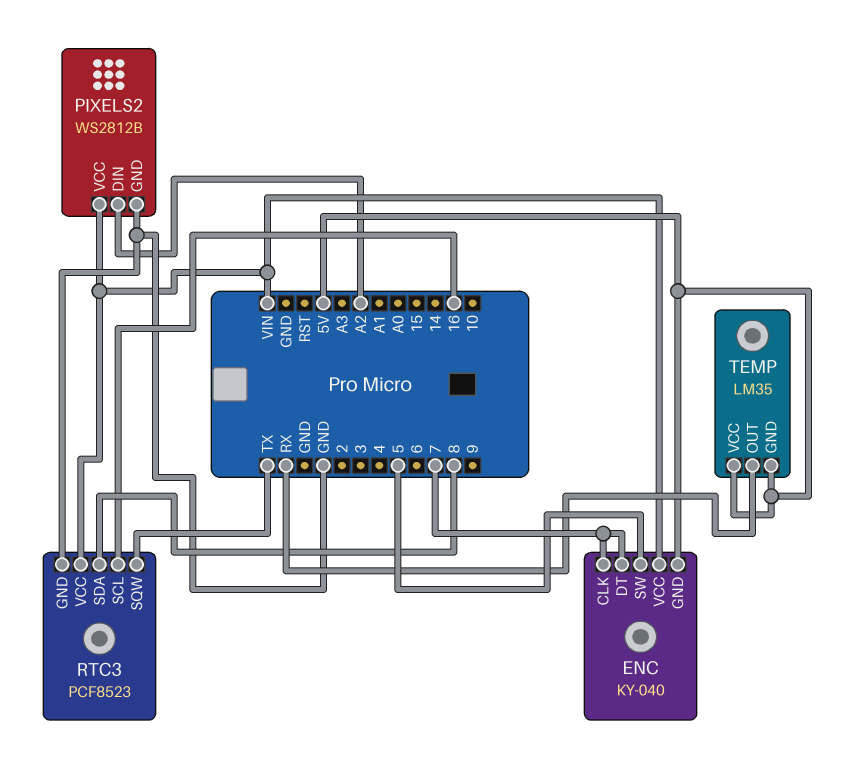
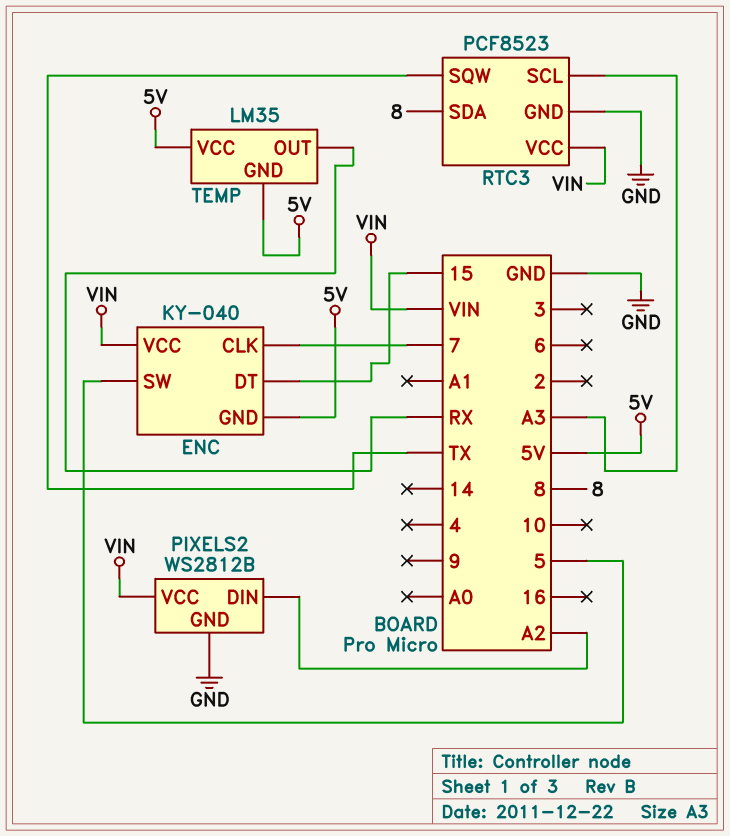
ENC pin DT: 7 -> 15
RTC3 pin SCL: 16 -> A3

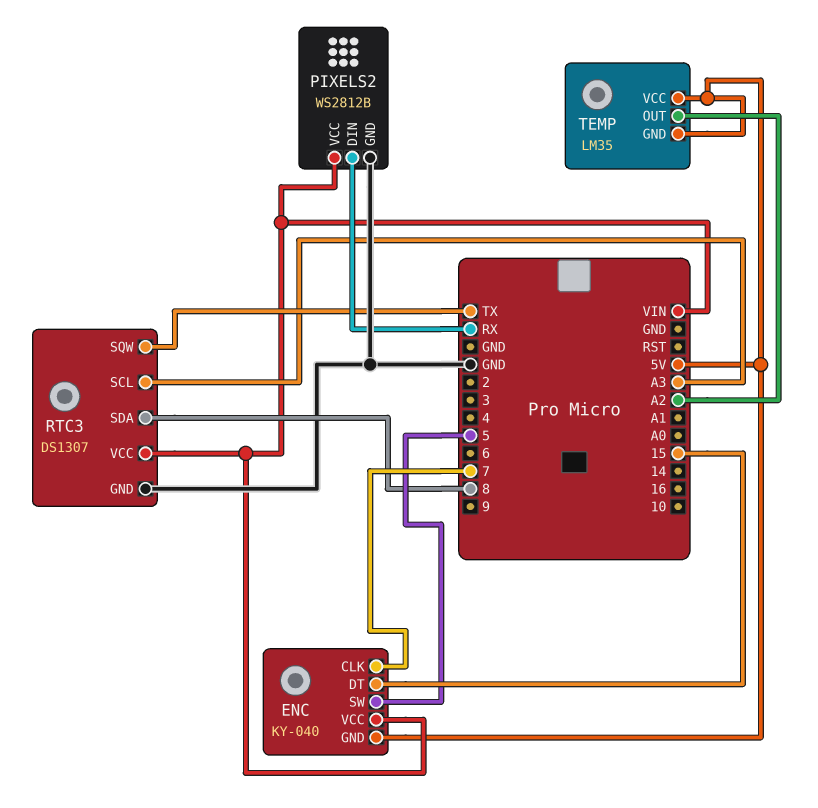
PIXELS2 pin DIN: A2 -> RX
RTC3: PCF8523 -> DS1307
TEMP pin OUT: RX -> A2

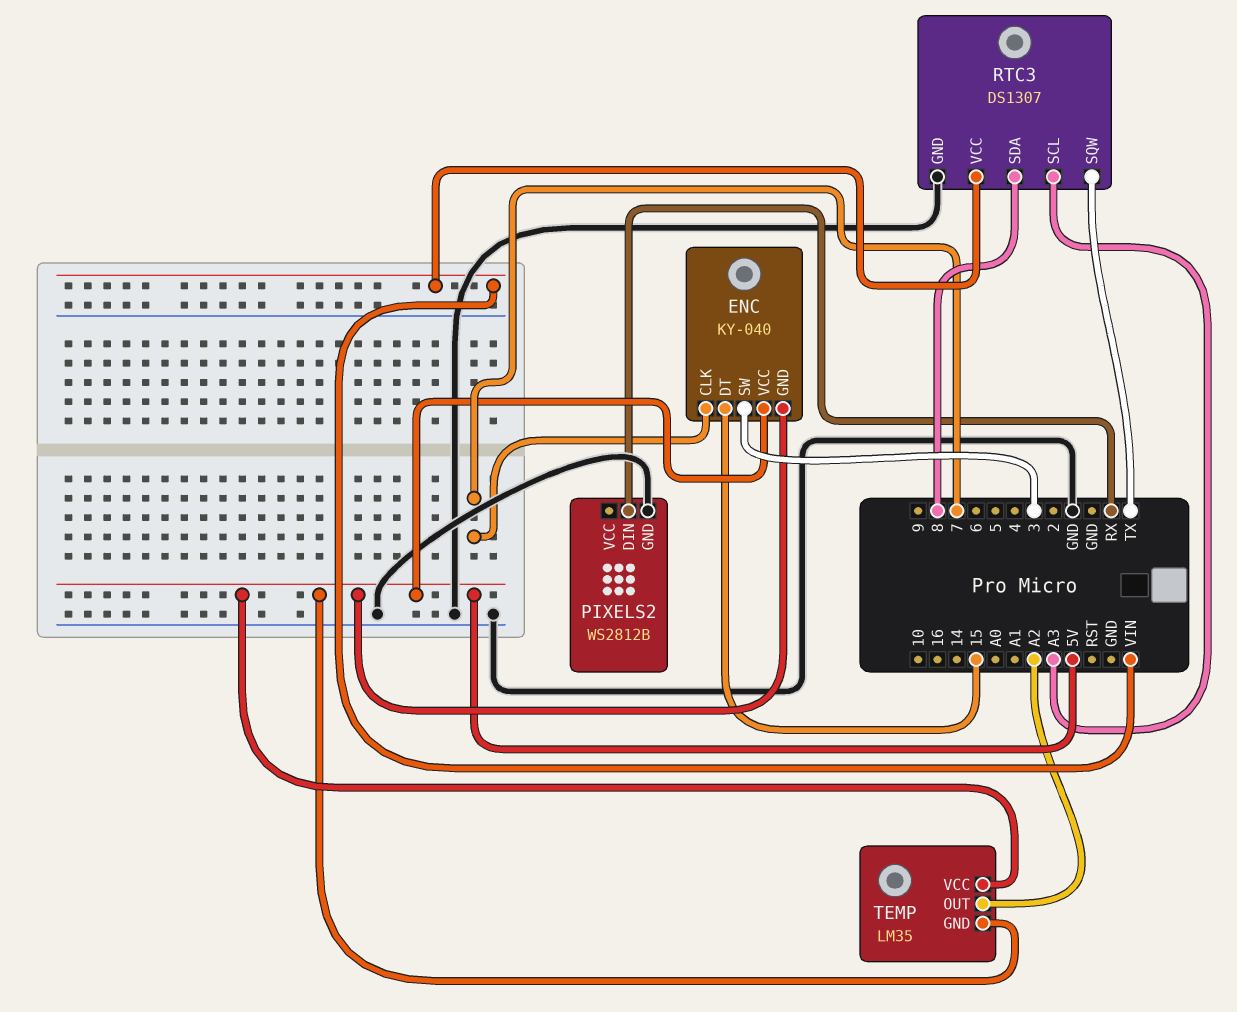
ENC pin SW: 5 -> 3
ENC pin VCC: VIN -> 5V
PIXELS2 pin VCC: VIN -> none

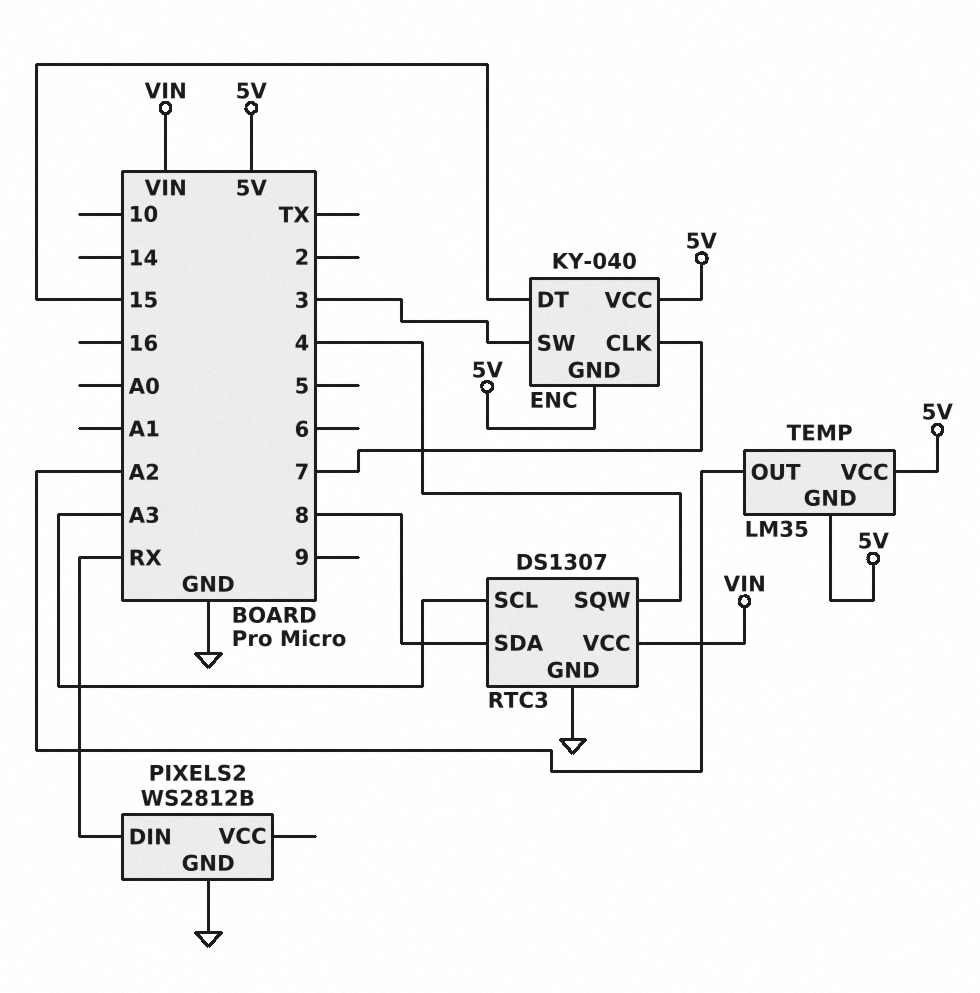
RTC3 pin SQW: TX -> 4

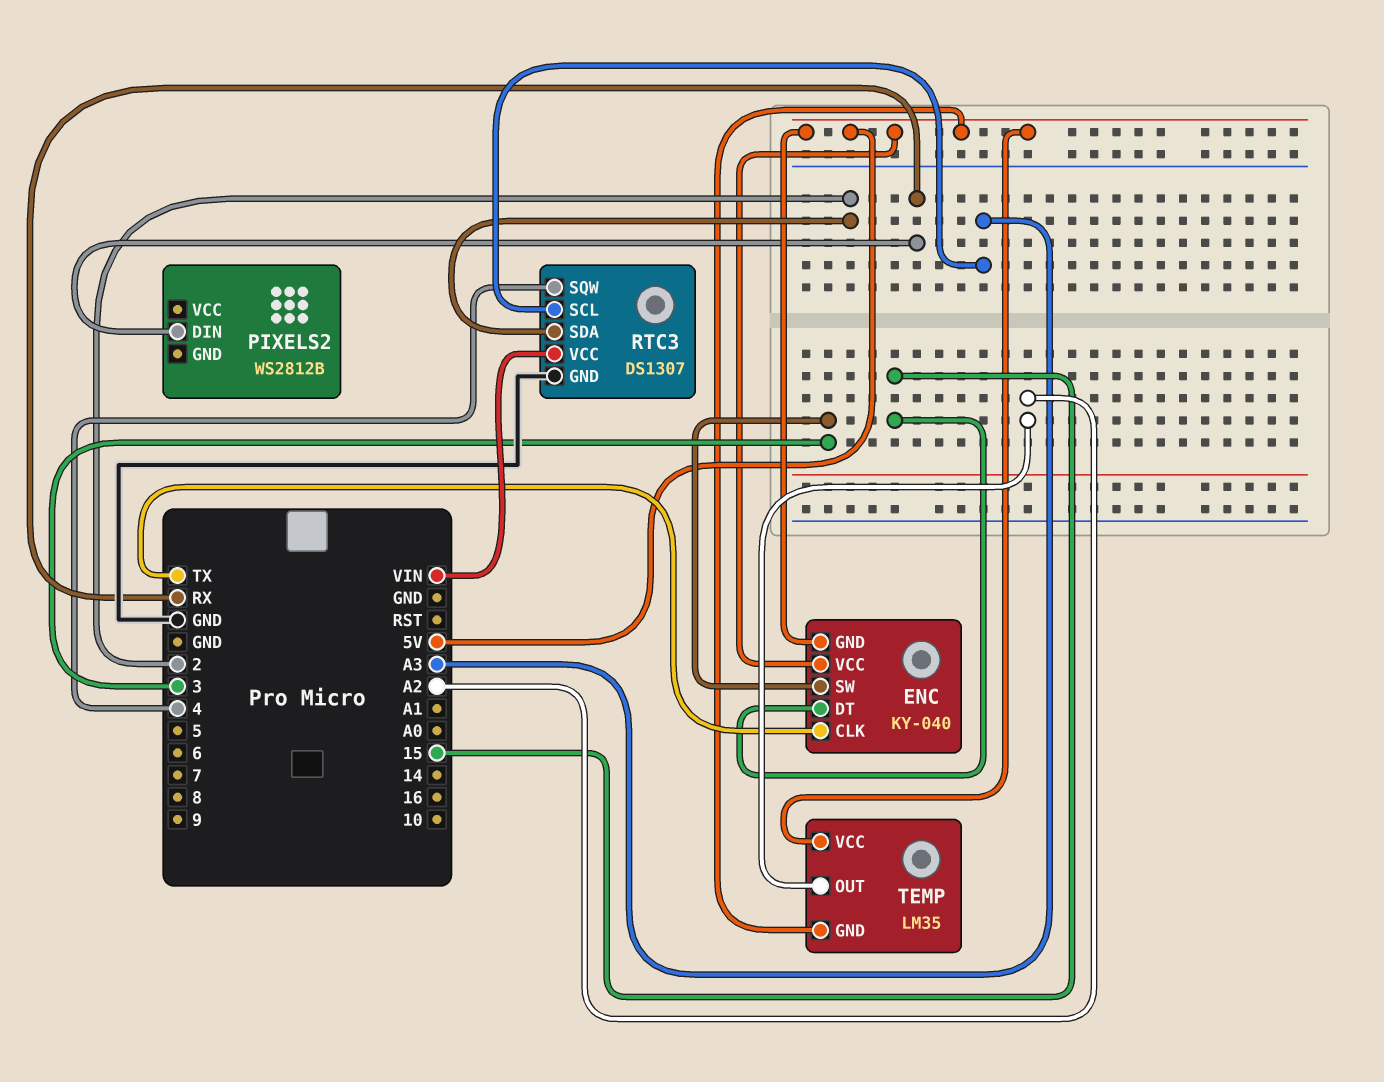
ENC pin CLK: 7 -> TX
PIXELS2 pin GND: GND -> none
RTC3 pin SDA: 8 -> 2

